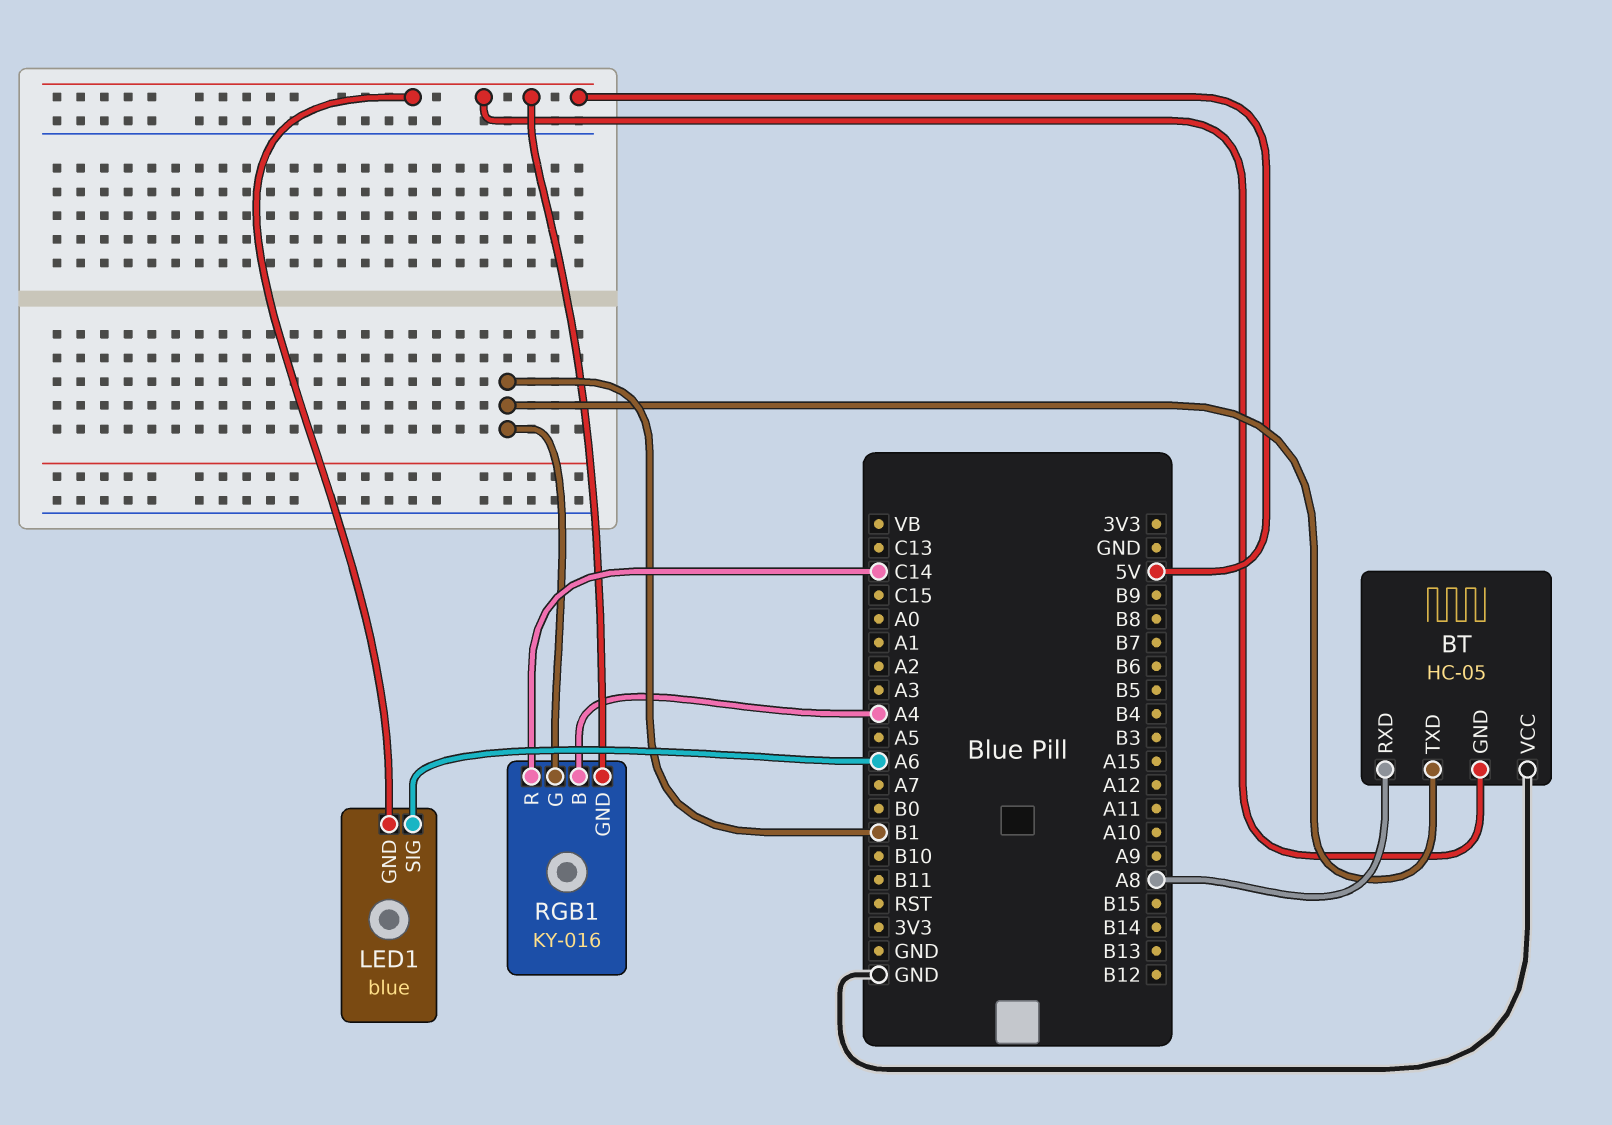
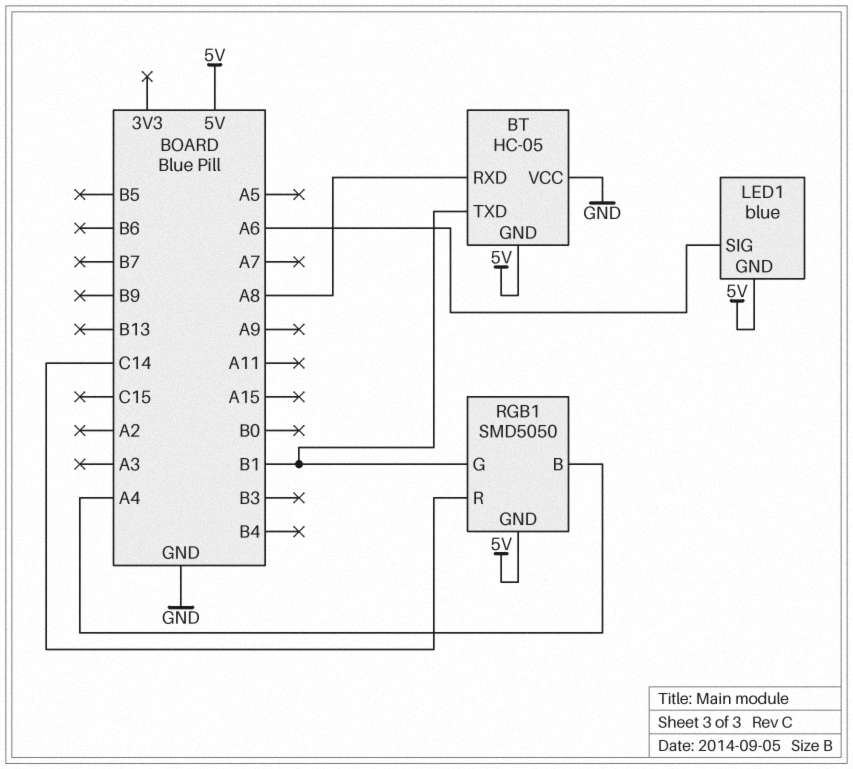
RGB1: KY-016 -> SMD5050

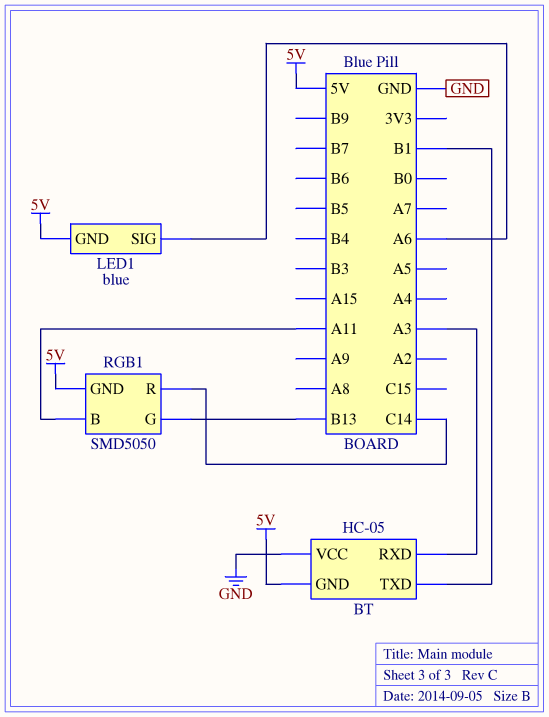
BT pin RXD: A8 -> A3
RGB1 pin B: A4 -> A11
RGB1 pin G: B1 -> B13

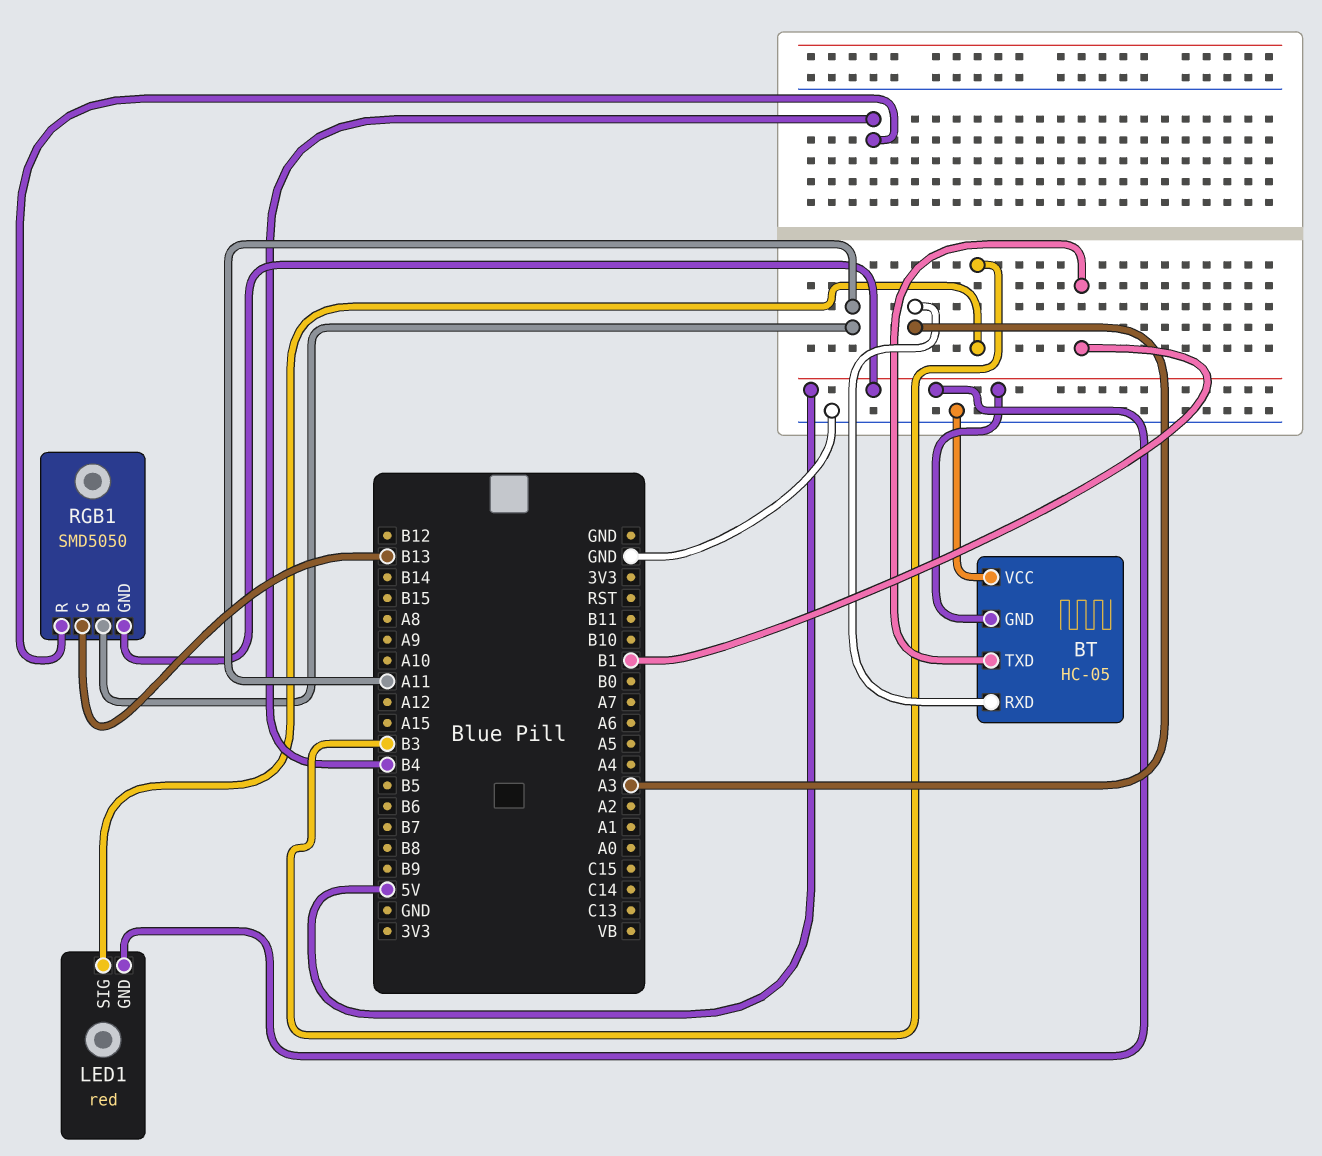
LED1: blue -> red
LED1 pin SIG: A6 -> B3
RGB1 pin R: C14 -> B4

